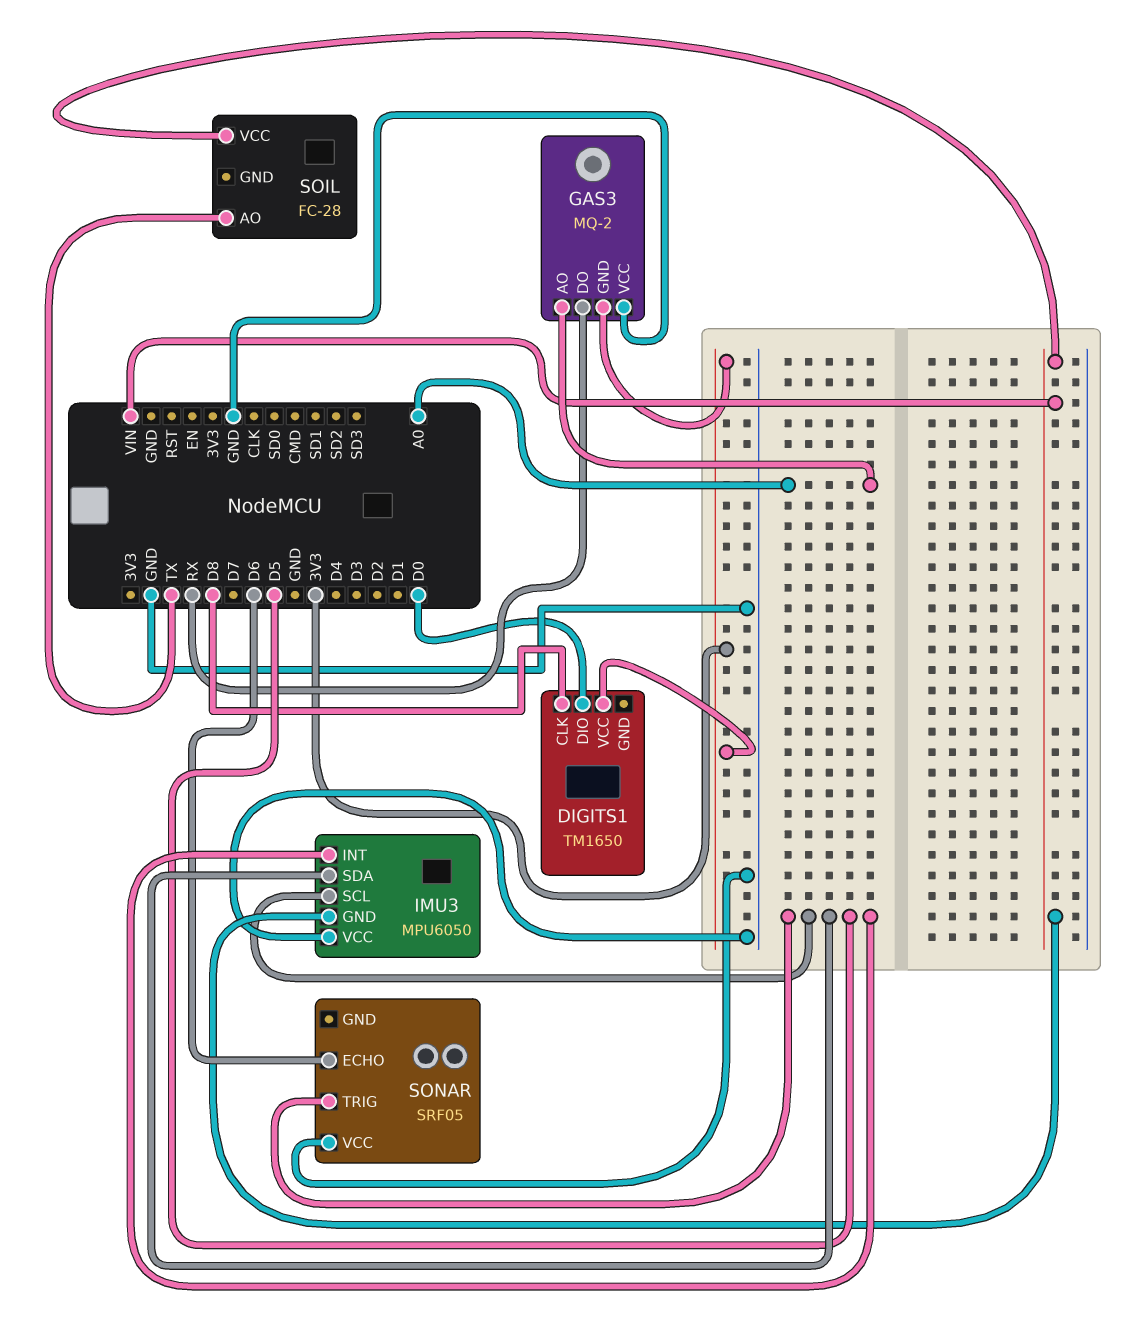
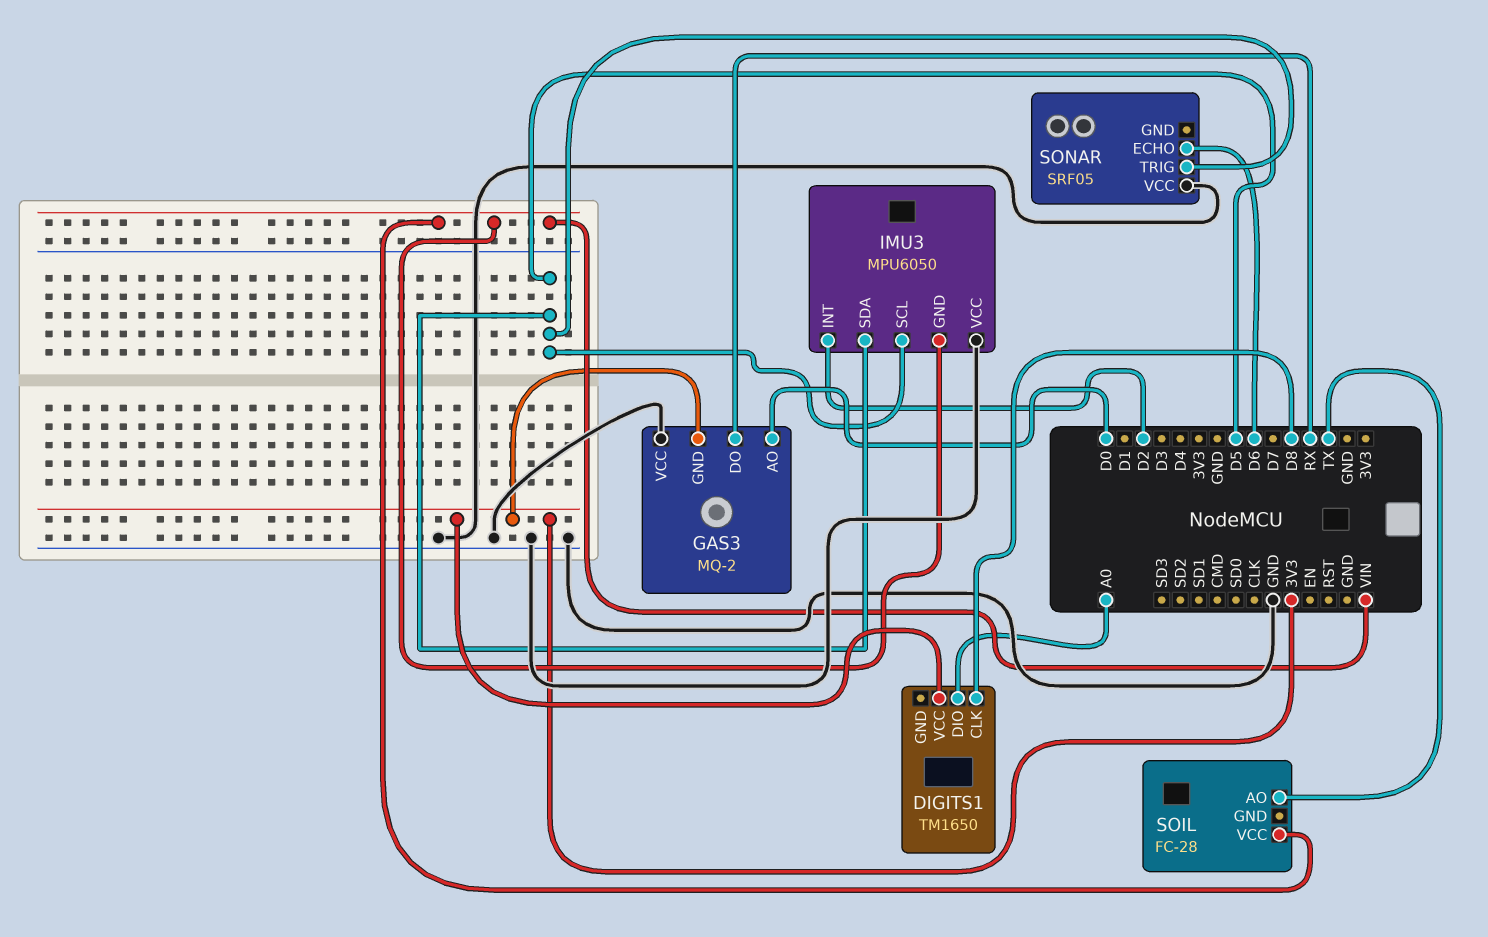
DIGITS1 pin DIO: D0 -> A0
GAS3 pin AO: A0 -> D0
IMU3 pin INT: D5 -> D2

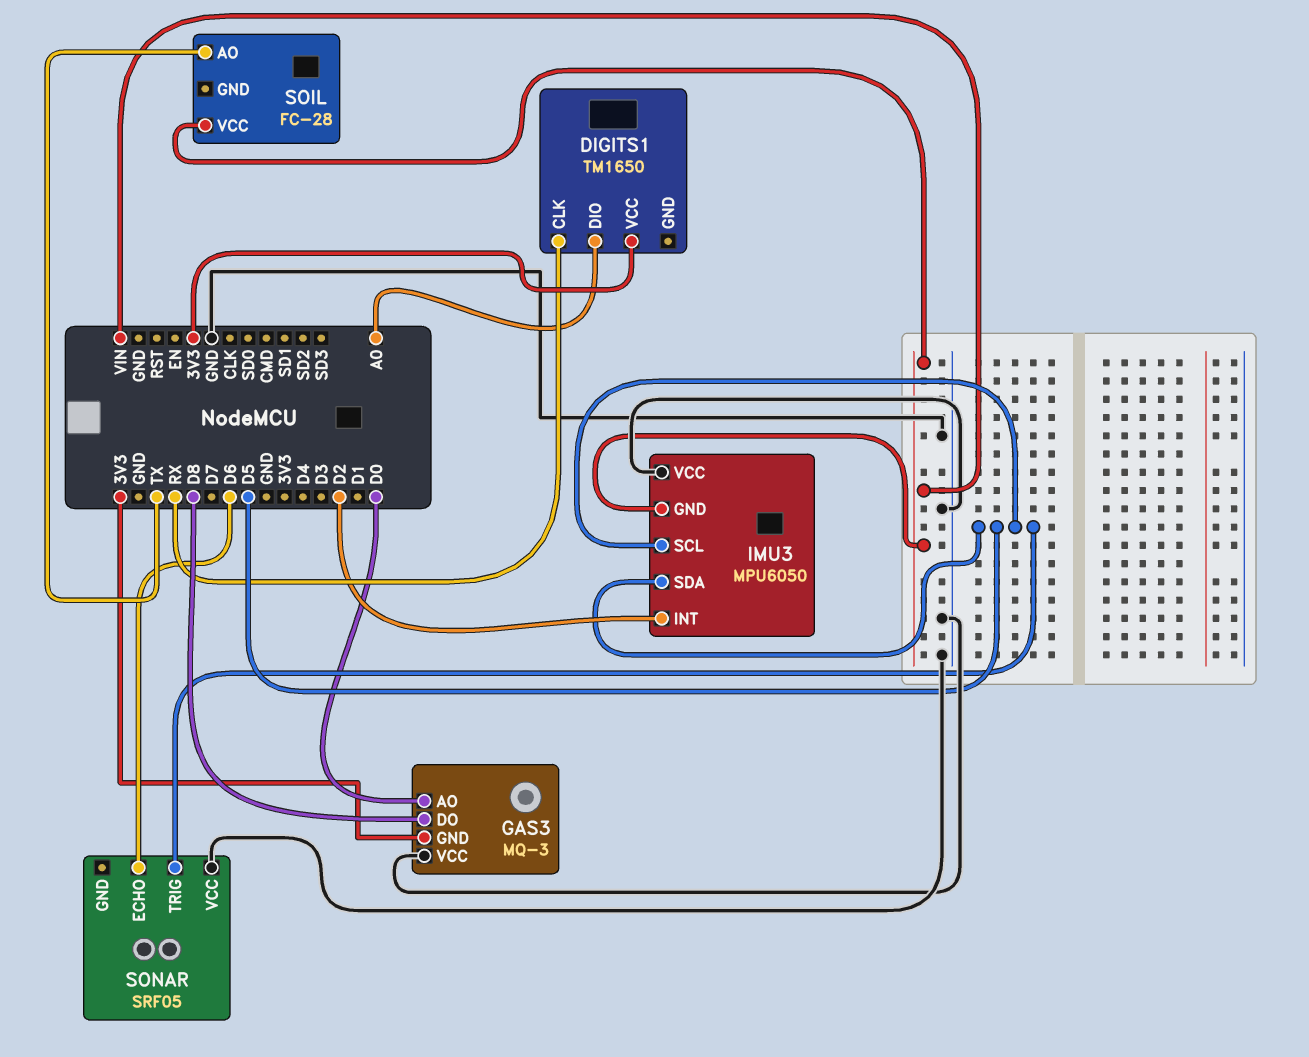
DIGITS1 pin CLK: D8 -> RX
GAS3: MQ-2 -> MQ-3
GAS3 pin DO: RX -> D8

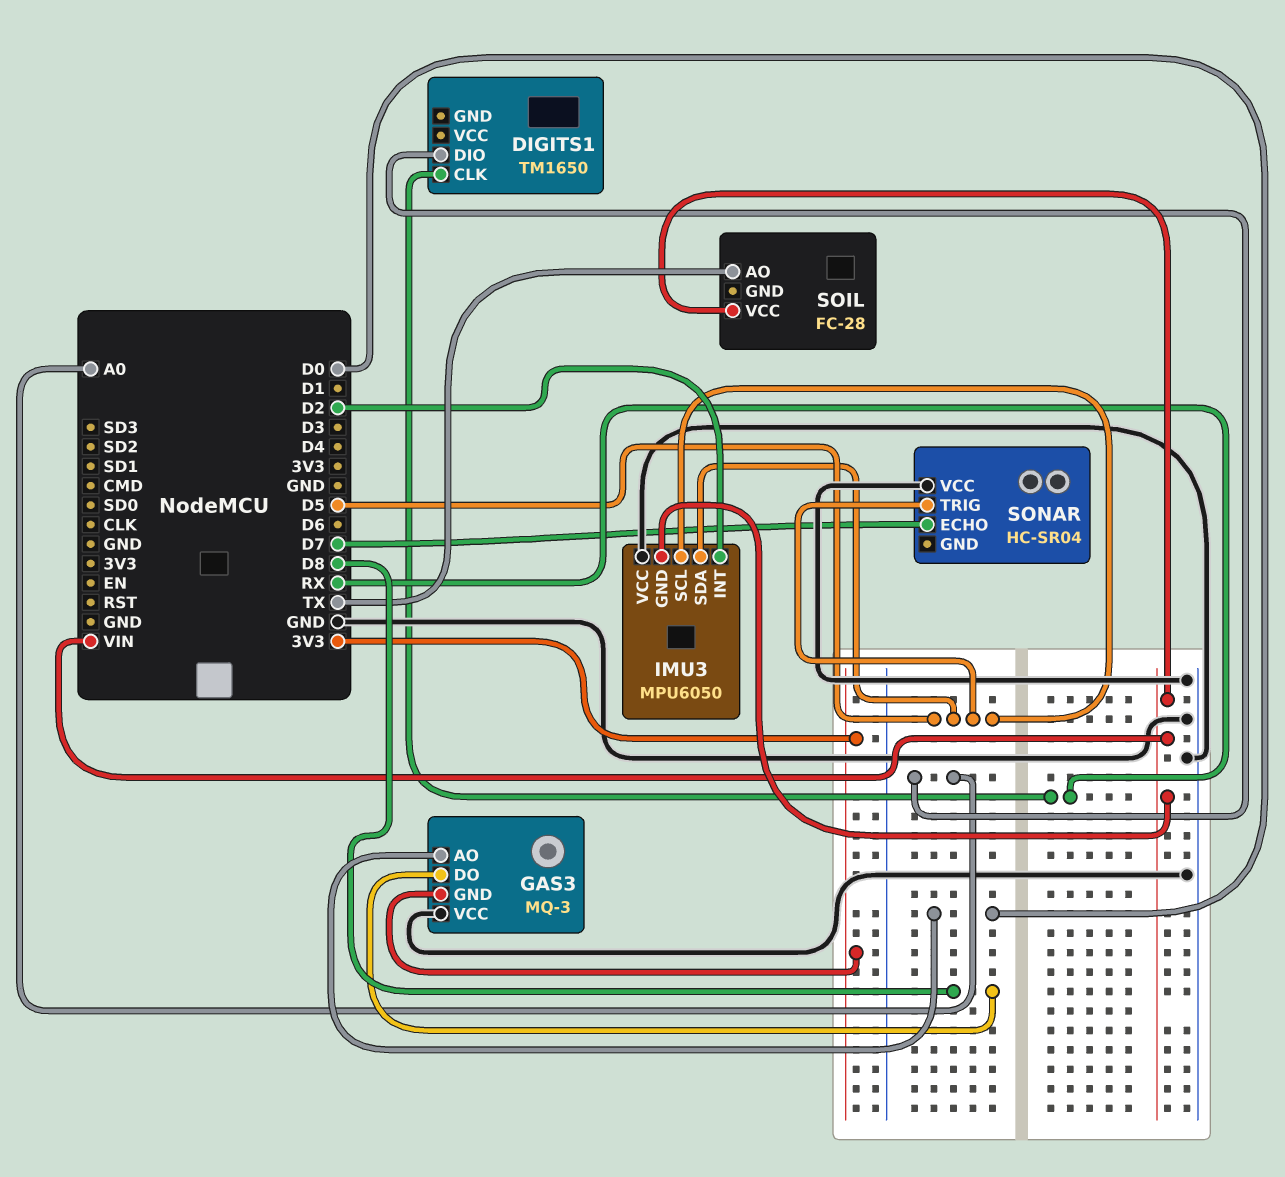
DIGITS1 pin VCC: 3V3 -> none
SONAR: SRF05 -> HC-SR04
SONAR pin ECHO: D6 -> D7

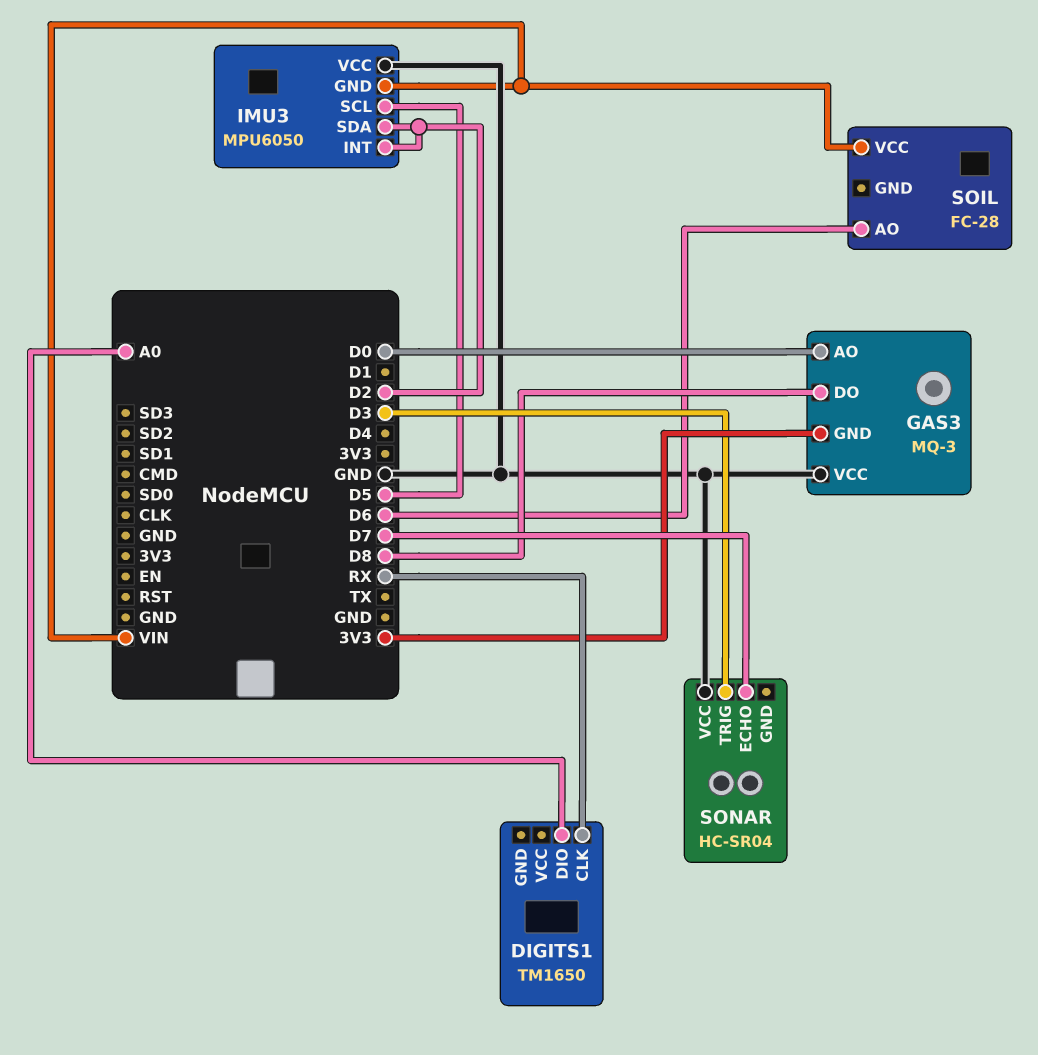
IMU3 pin SDA: D5 -> D2
SOIL pin AO: TX -> D6
SONAR pin TRIG: D5 -> D3

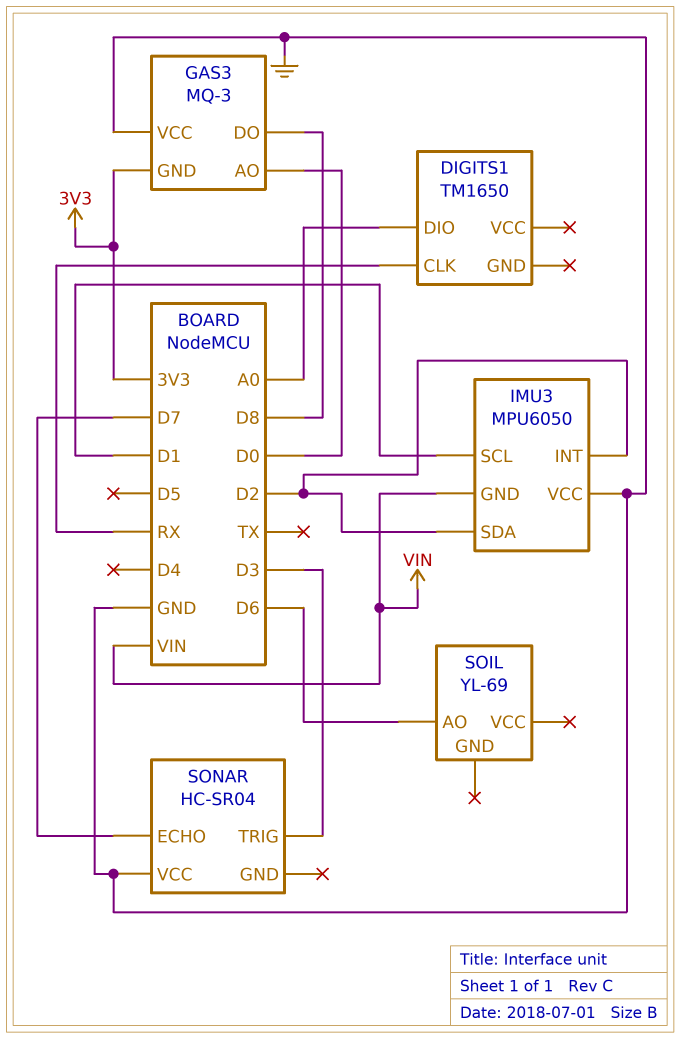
IMU3 pin SCL: D5 -> D1
SOIL: FC-28 -> YL-69
SOIL pin VCC: VIN -> none

